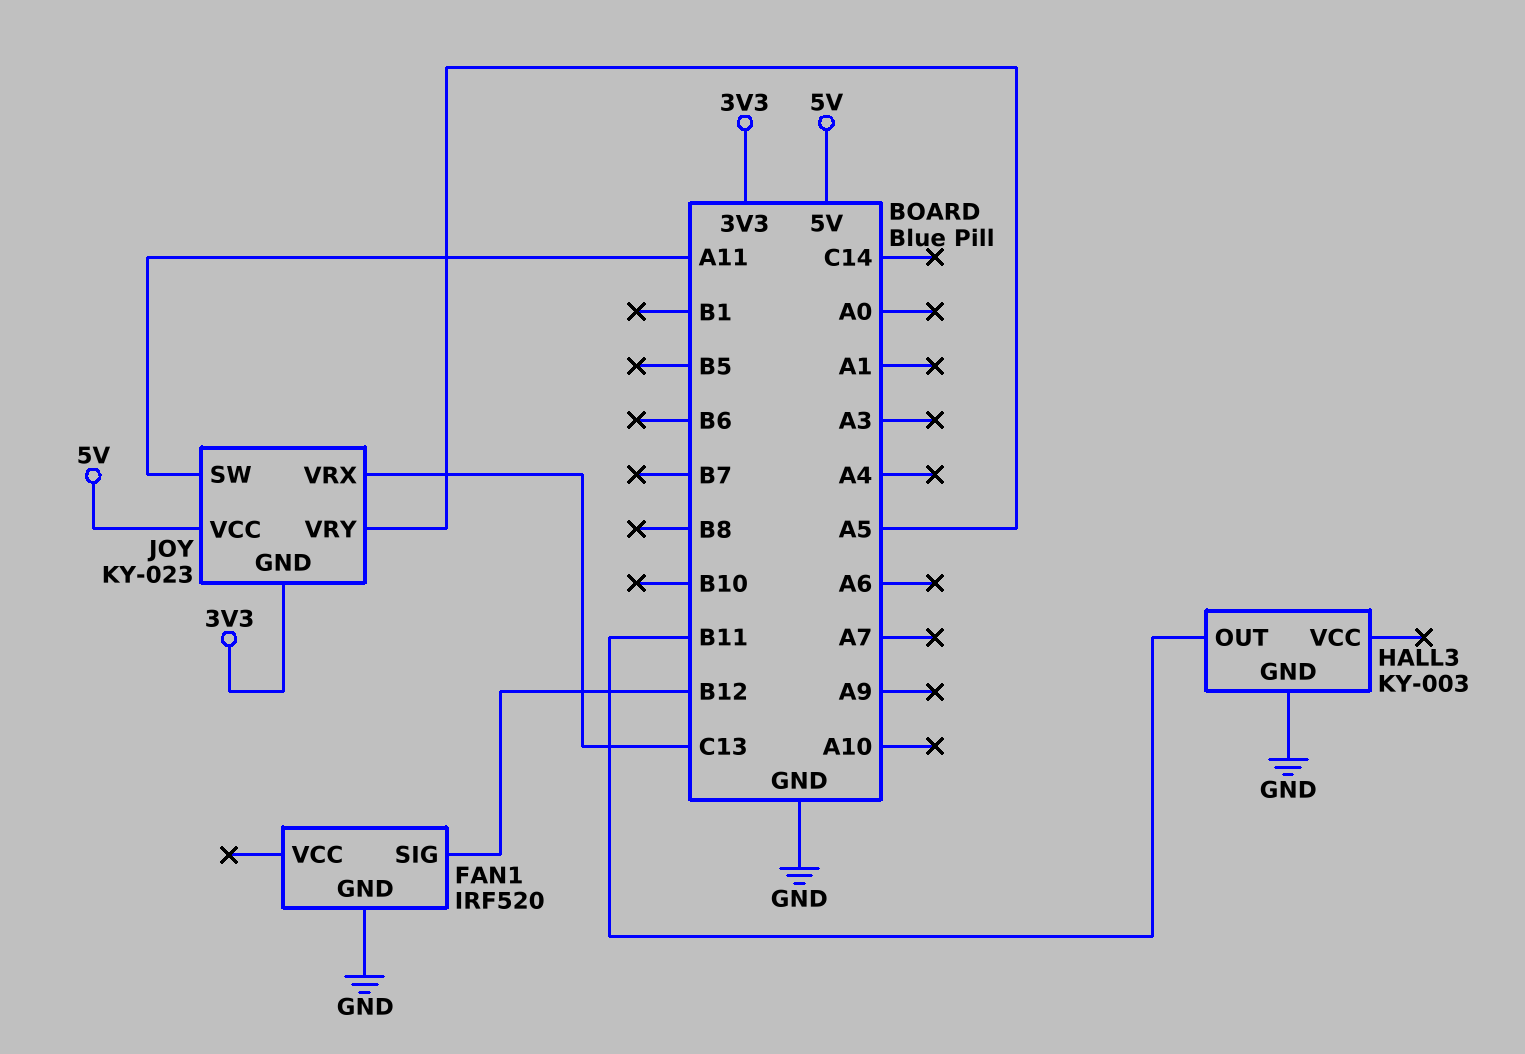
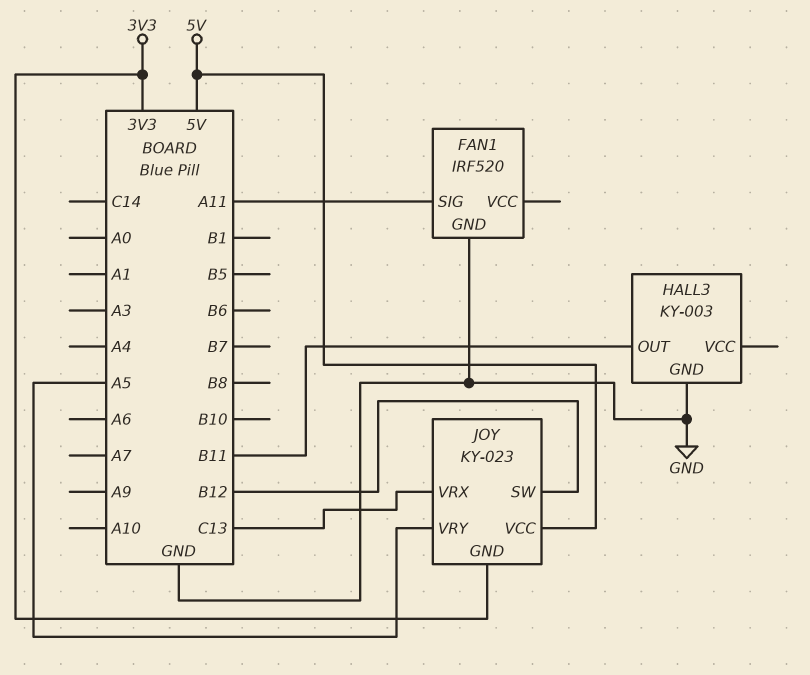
FAN1 pin SIG: B12 -> A11
JOY pin SW: A11 -> B12

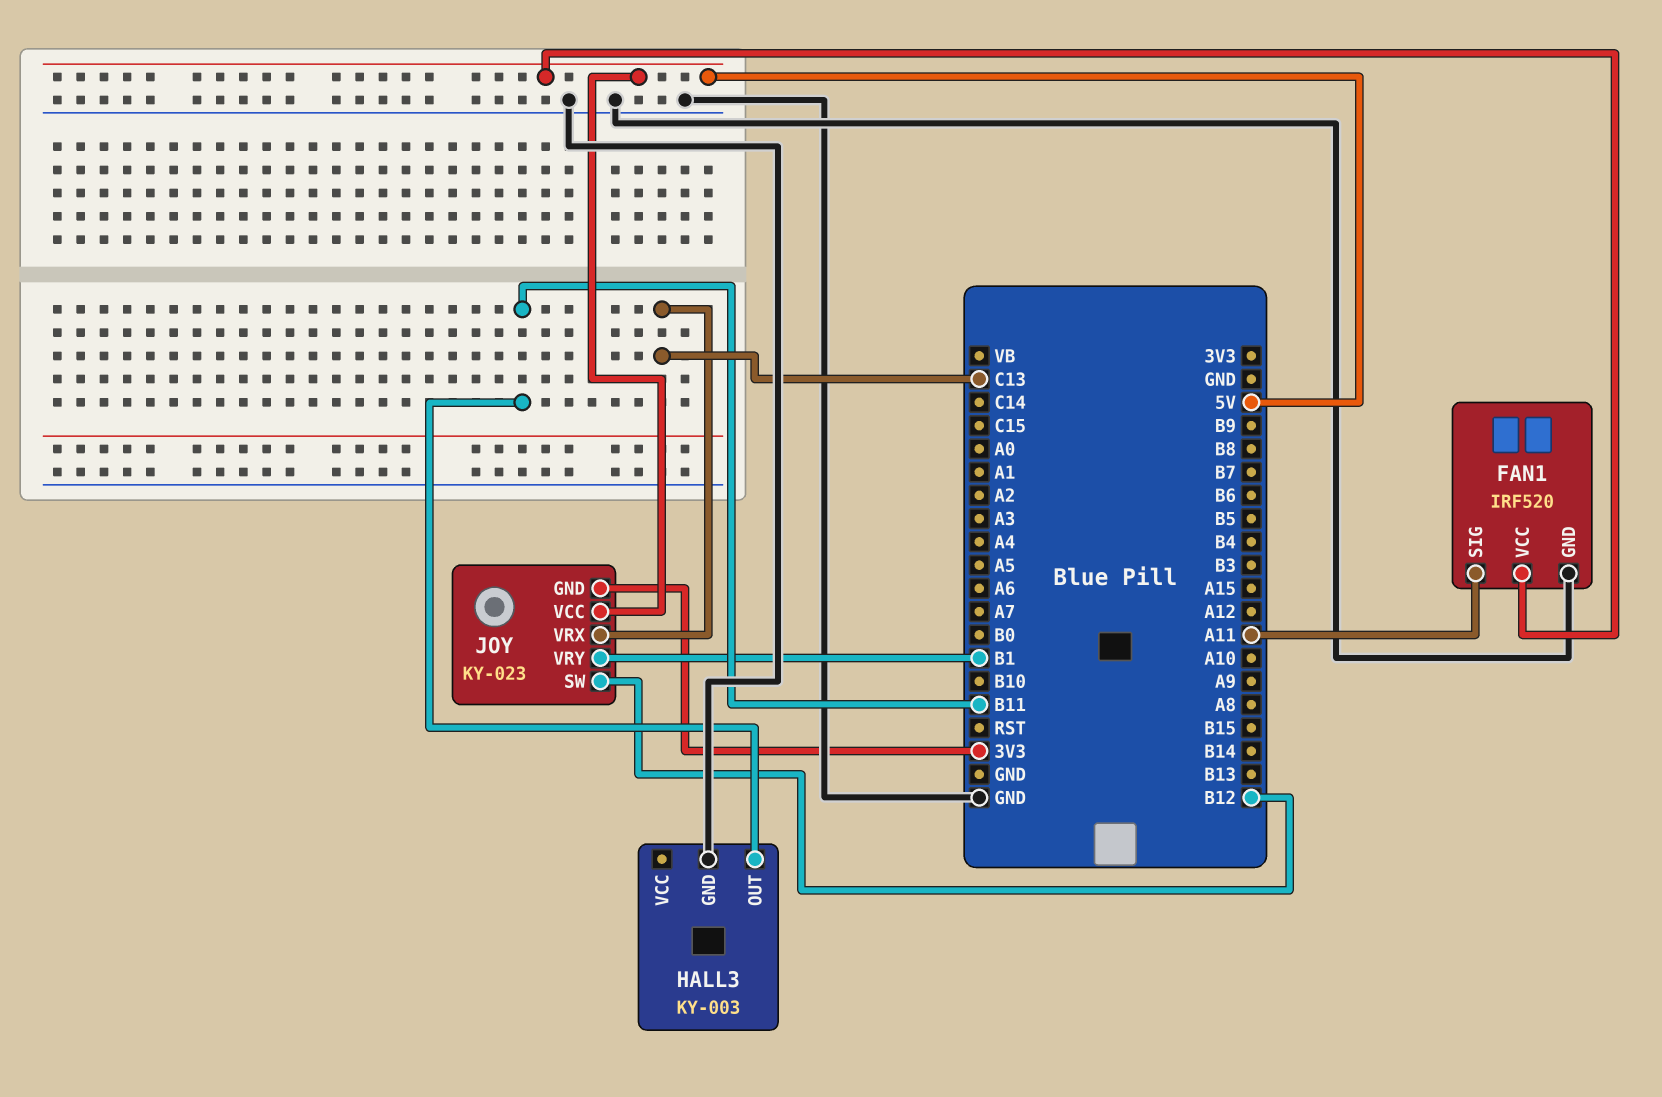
FAN1 pin VCC: none -> 5V
JOY pin VRY: A5 -> B1

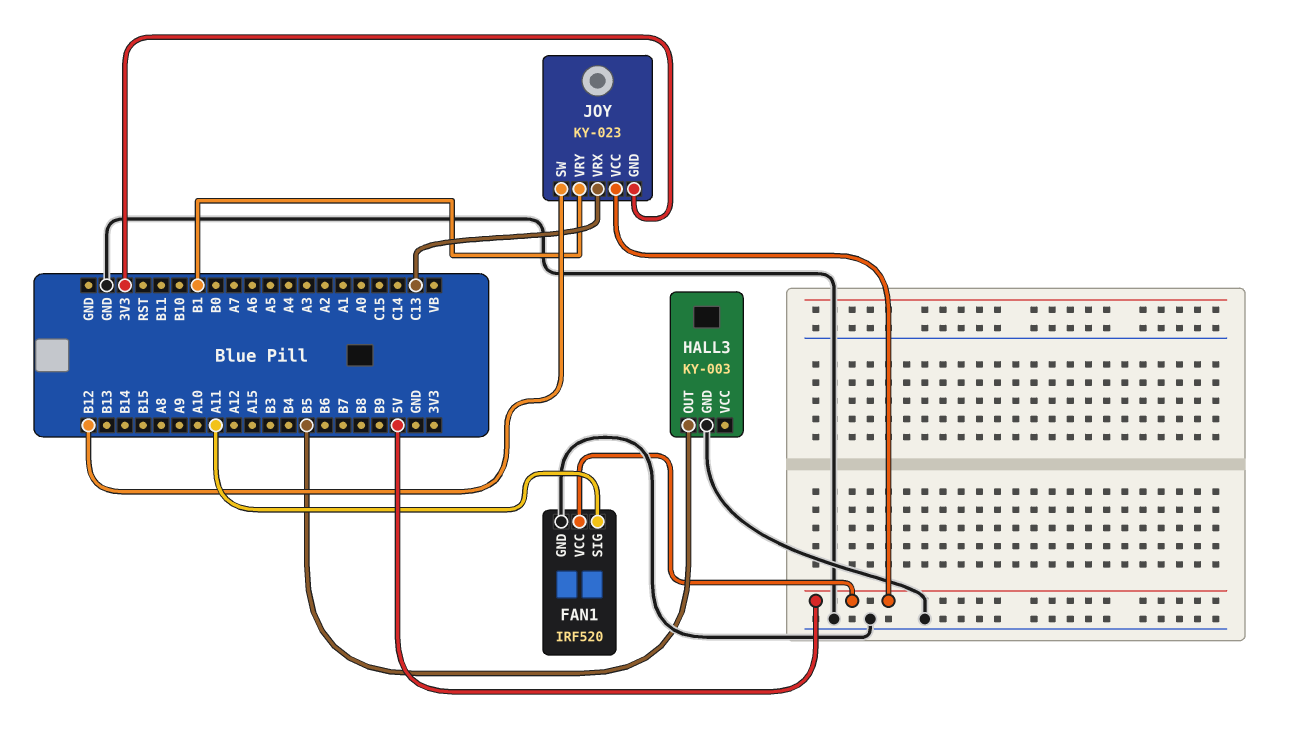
HALL3 pin OUT: B11 -> B5

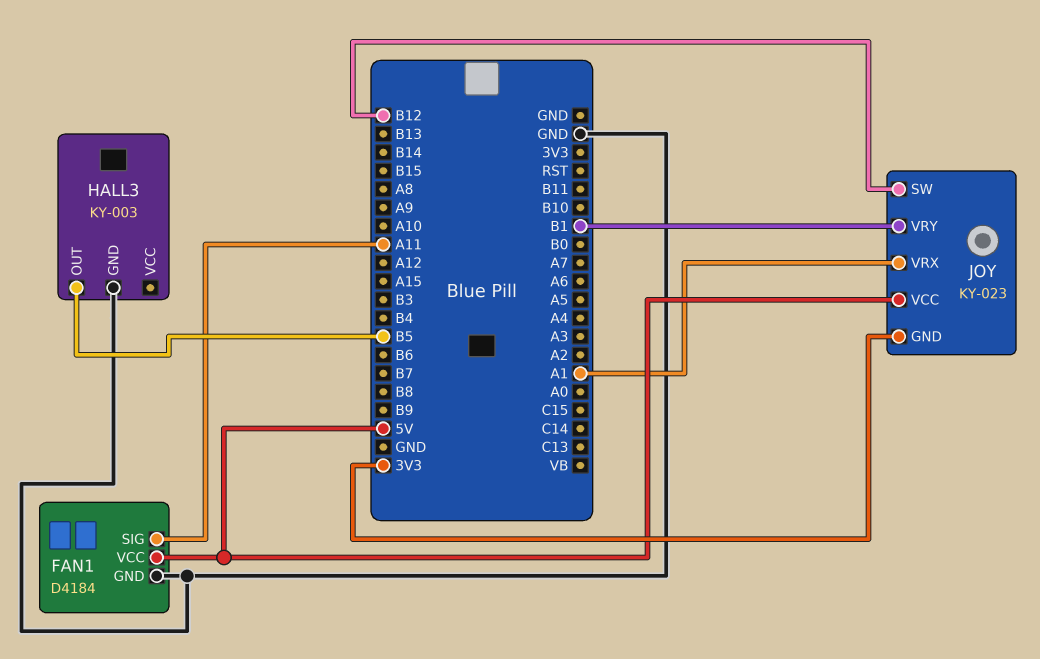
FAN1: IRF520 -> D4184
JOY pin VRX: C13 -> A1

